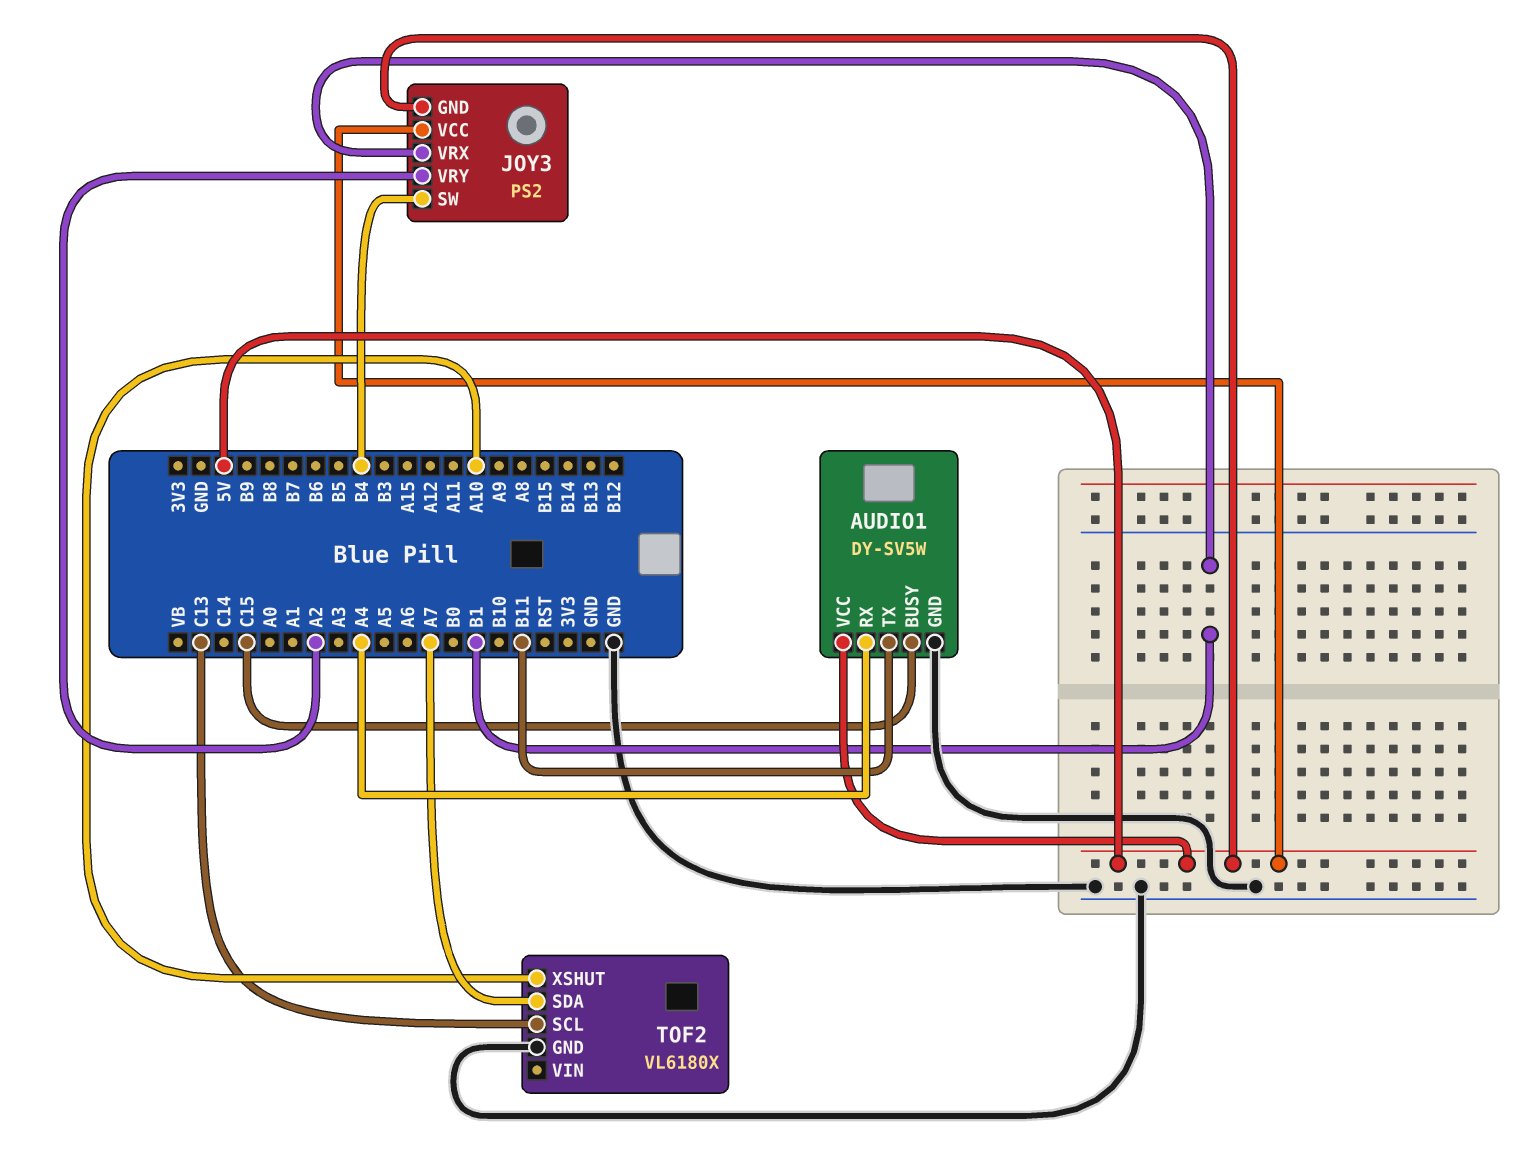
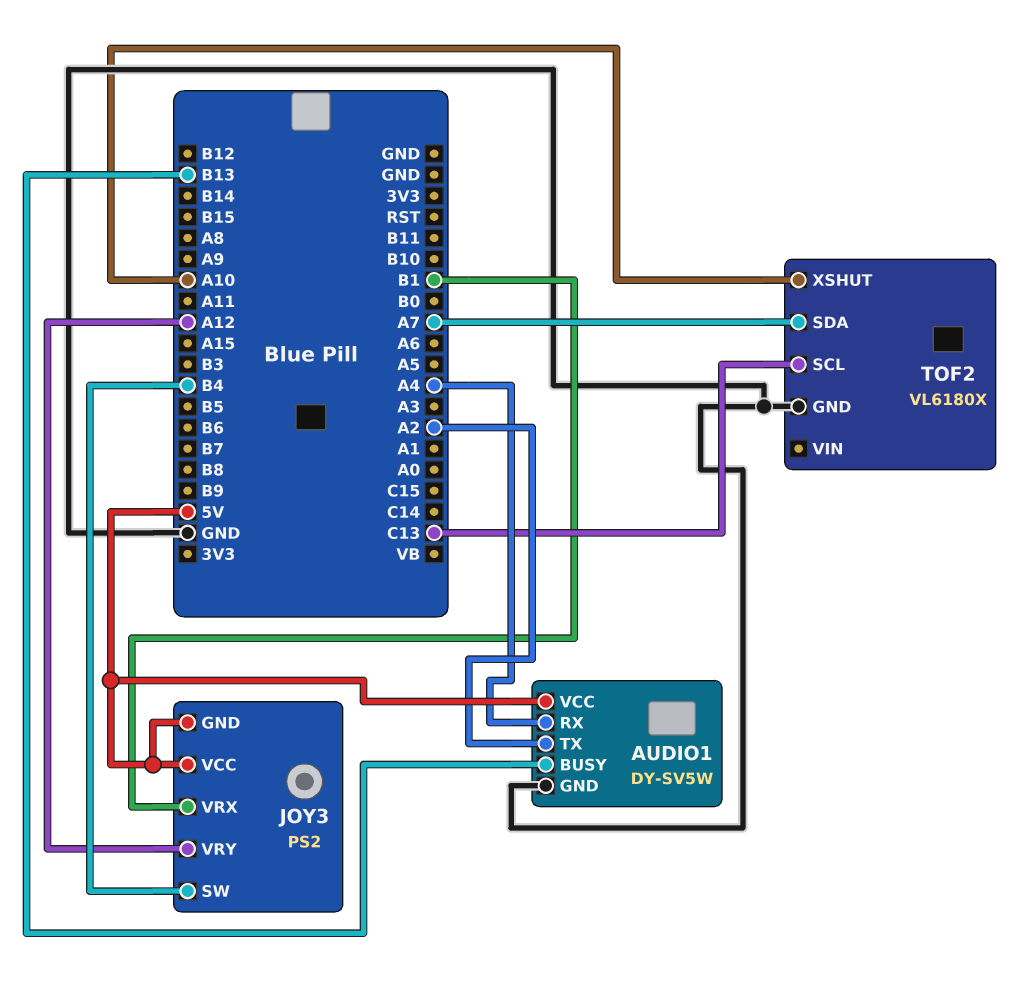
AUDIO1 pin BUSY: C15 -> B13
AUDIO1 pin TX: B11 -> A2
JOY3 pin VRY: A2 -> A12

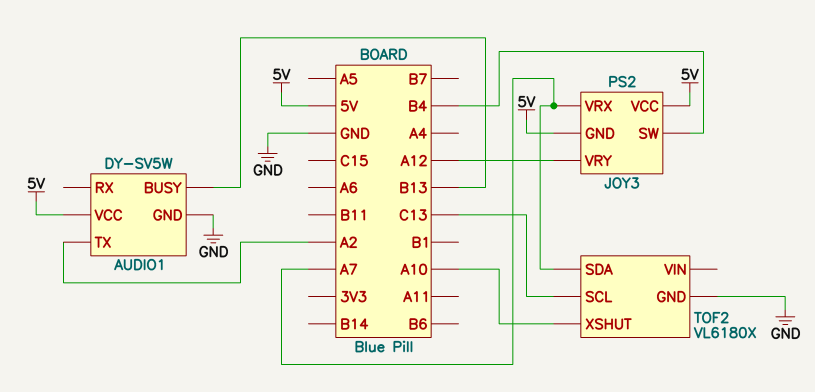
AUDIO1 pin RX: A4 -> none
JOY3 pin VRX: B1 -> A7

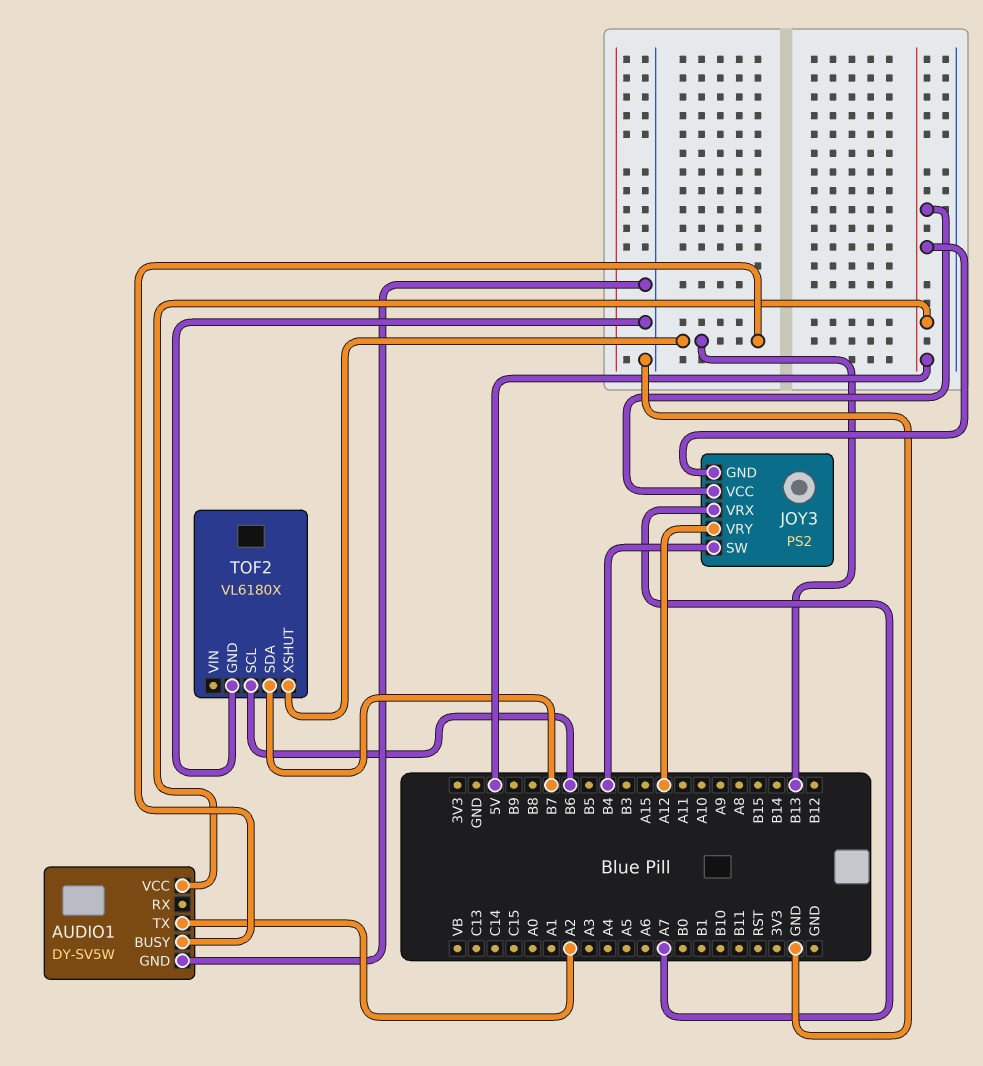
TOF2 pin SCL: C13 -> B6
TOF2 pin SDA: A7 -> B7
TOF2 pin XSHUT: A10 -> B13

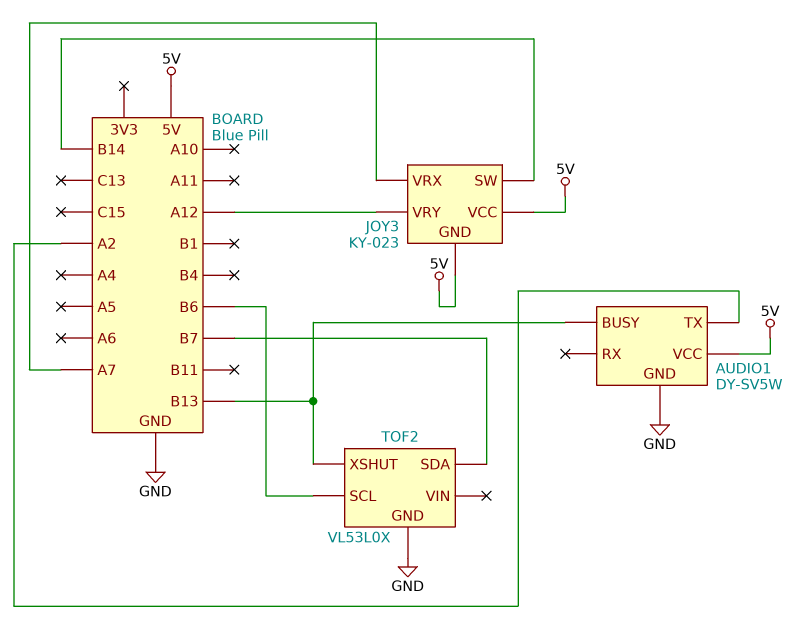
JOY3: PS2 -> KY-023
JOY3 pin SW: B4 -> B14
TOF2: VL6180X -> VL53L0X

